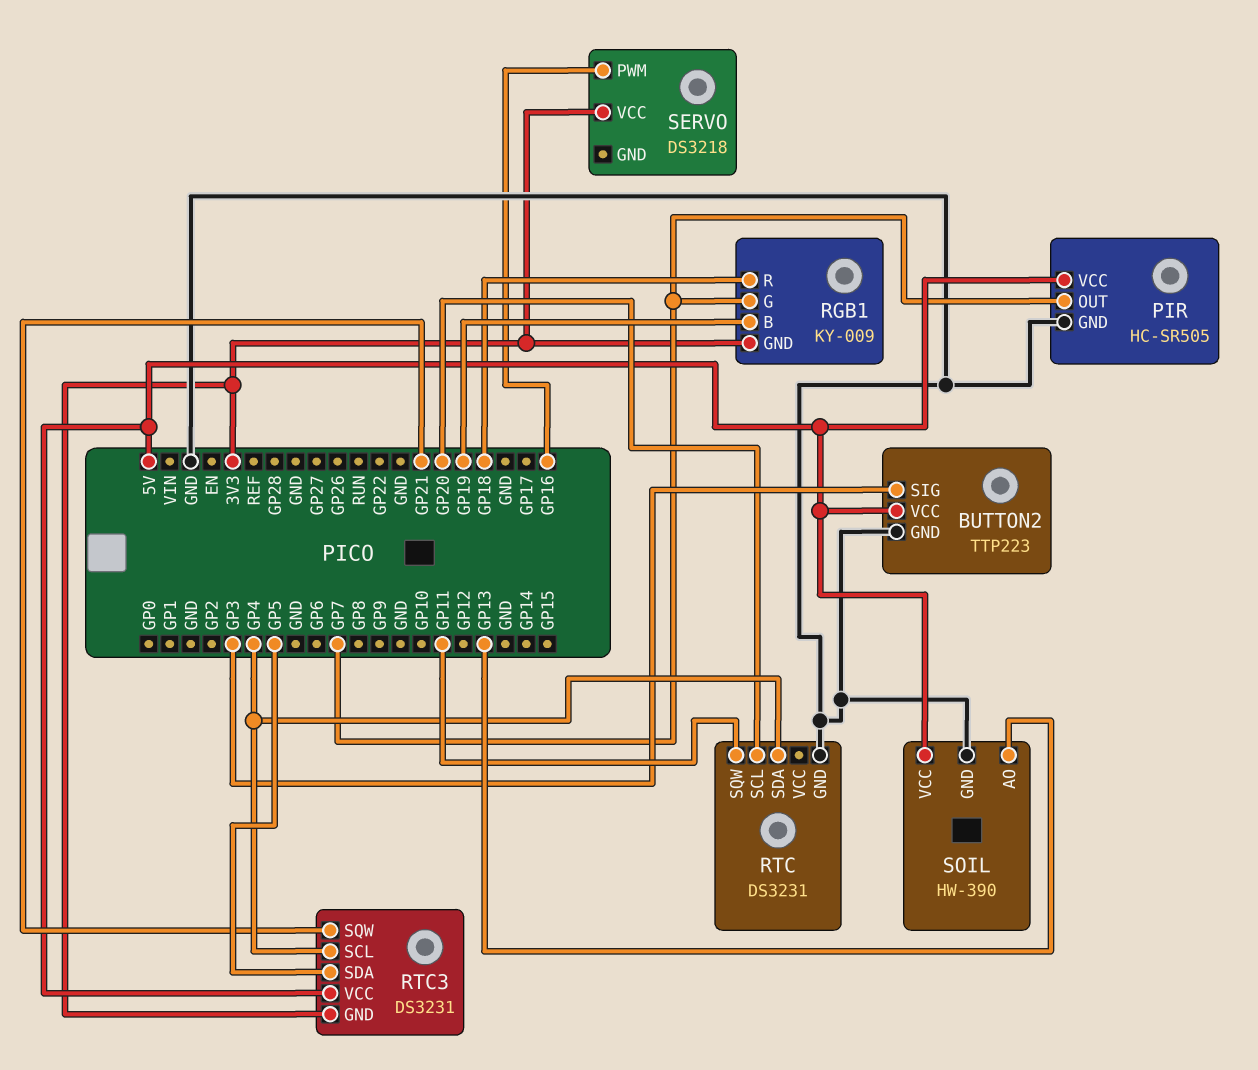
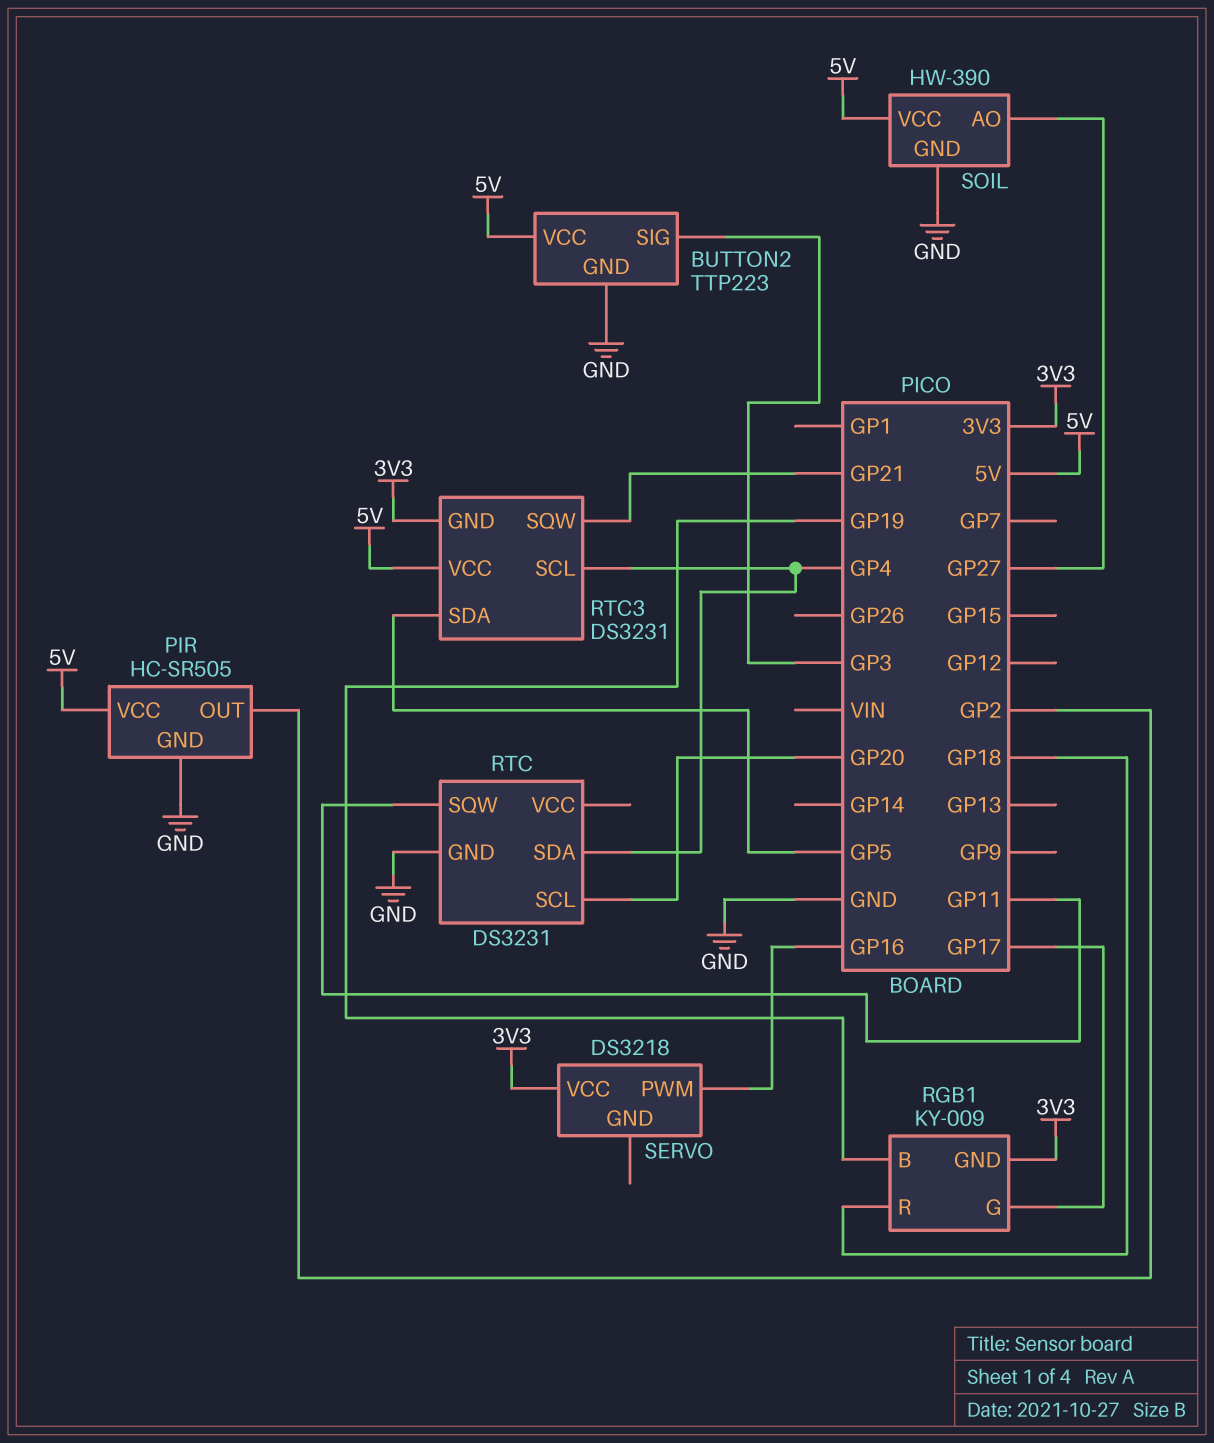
PIR pin OUT: GP7 -> GP2
RGB1 pin G: GP7 -> GP17
SOIL pin AO: GP13 -> GP27

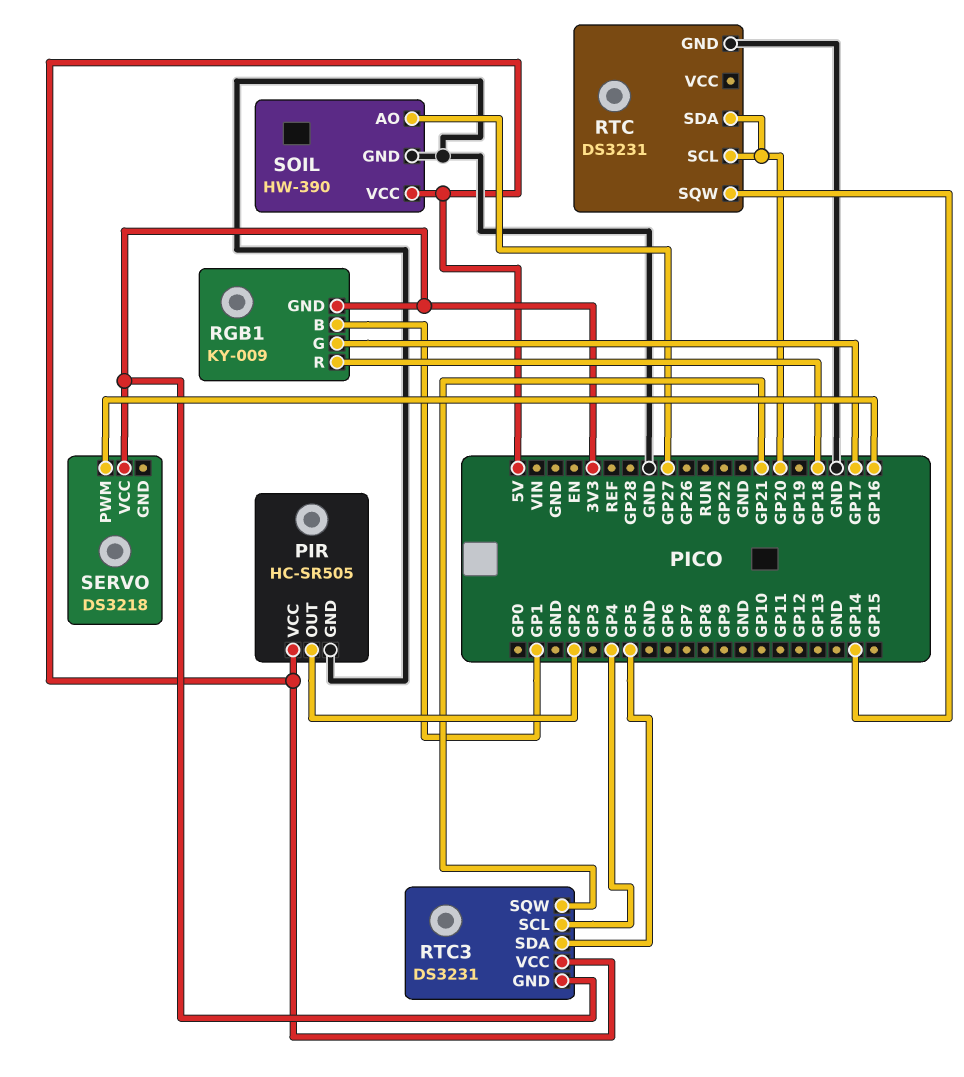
BUTTON2: TTP223 -> none
BUTTON2 pin GND: GND -> none
BUTTON2 pin SIG: GP3 -> none
BUTTON2 pin VCC: 5V -> none
RGB1 pin B: GP19 -> GP1
RTC pin SDA: GP4 -> GP20
RTC pin SQW: GP11 -> GP14

